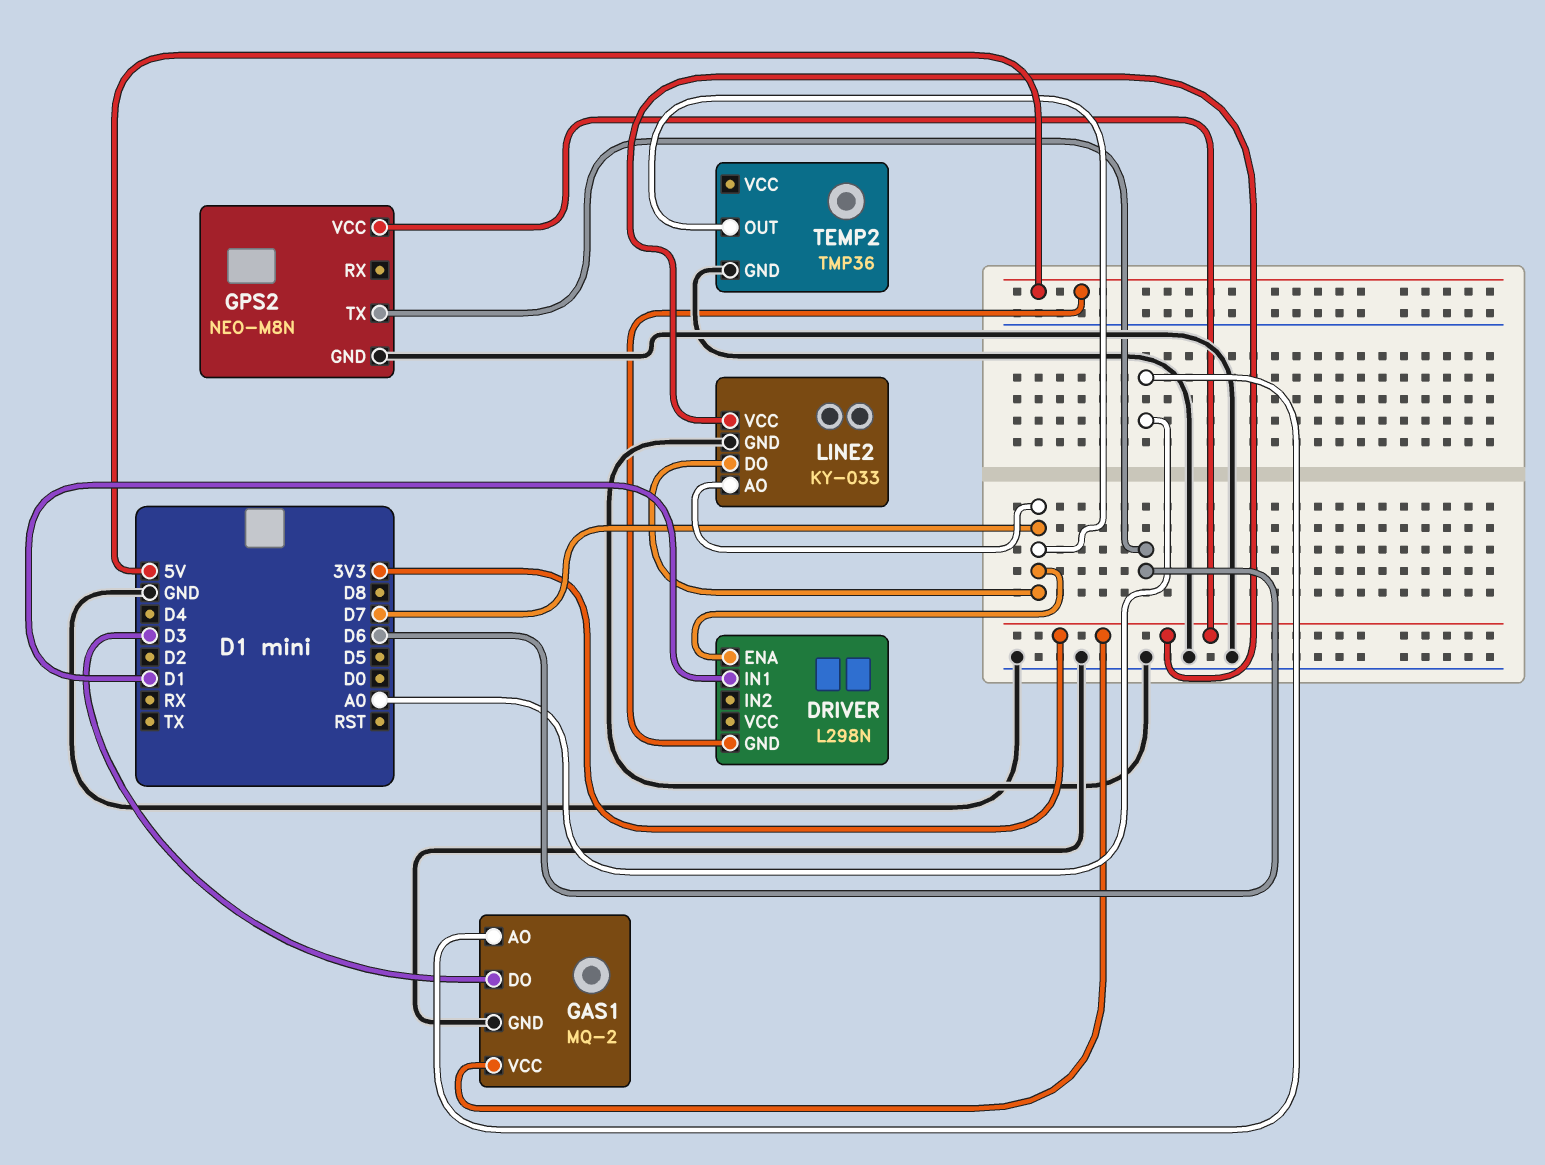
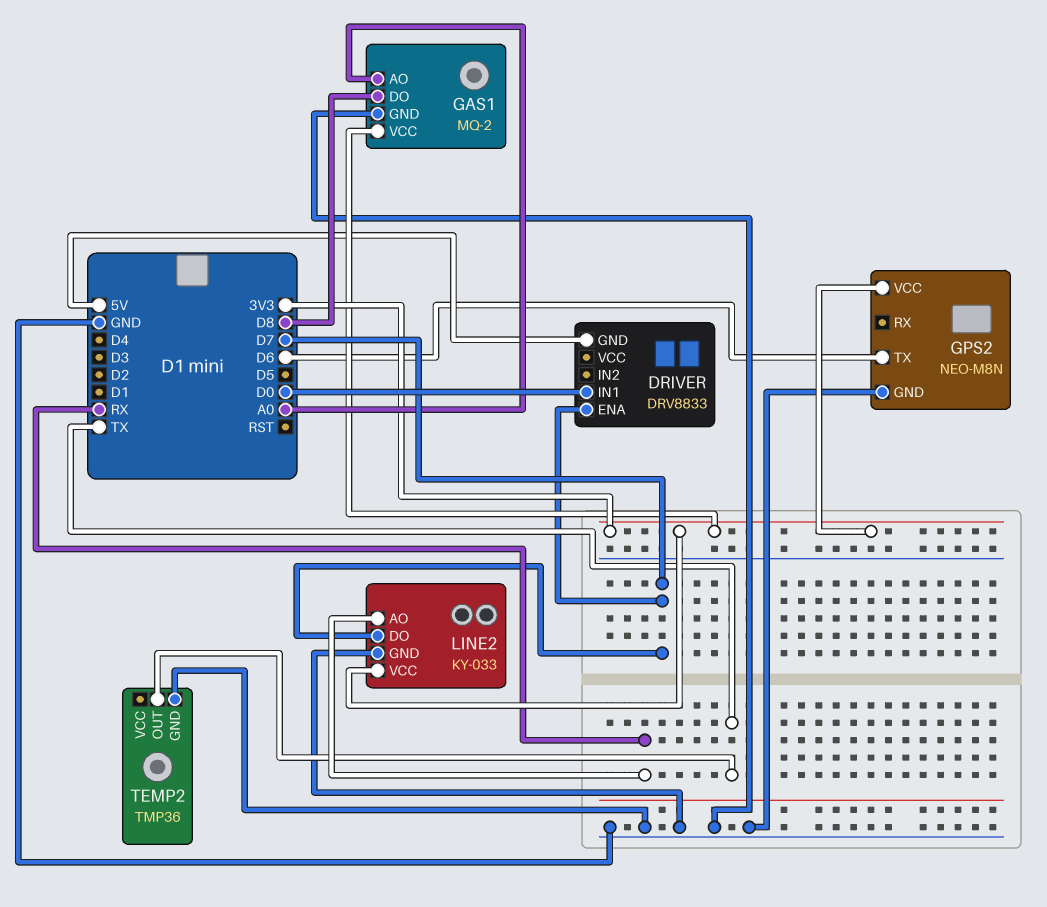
DRIVER: L298N -> DRV8833
DRIVER pin IN1: D1 -> D0
GAS1 pin DO: D3 -> D8
LINE2 pin AO: D7 -> RX
TEMP2 pin OUT: D7 -> TX

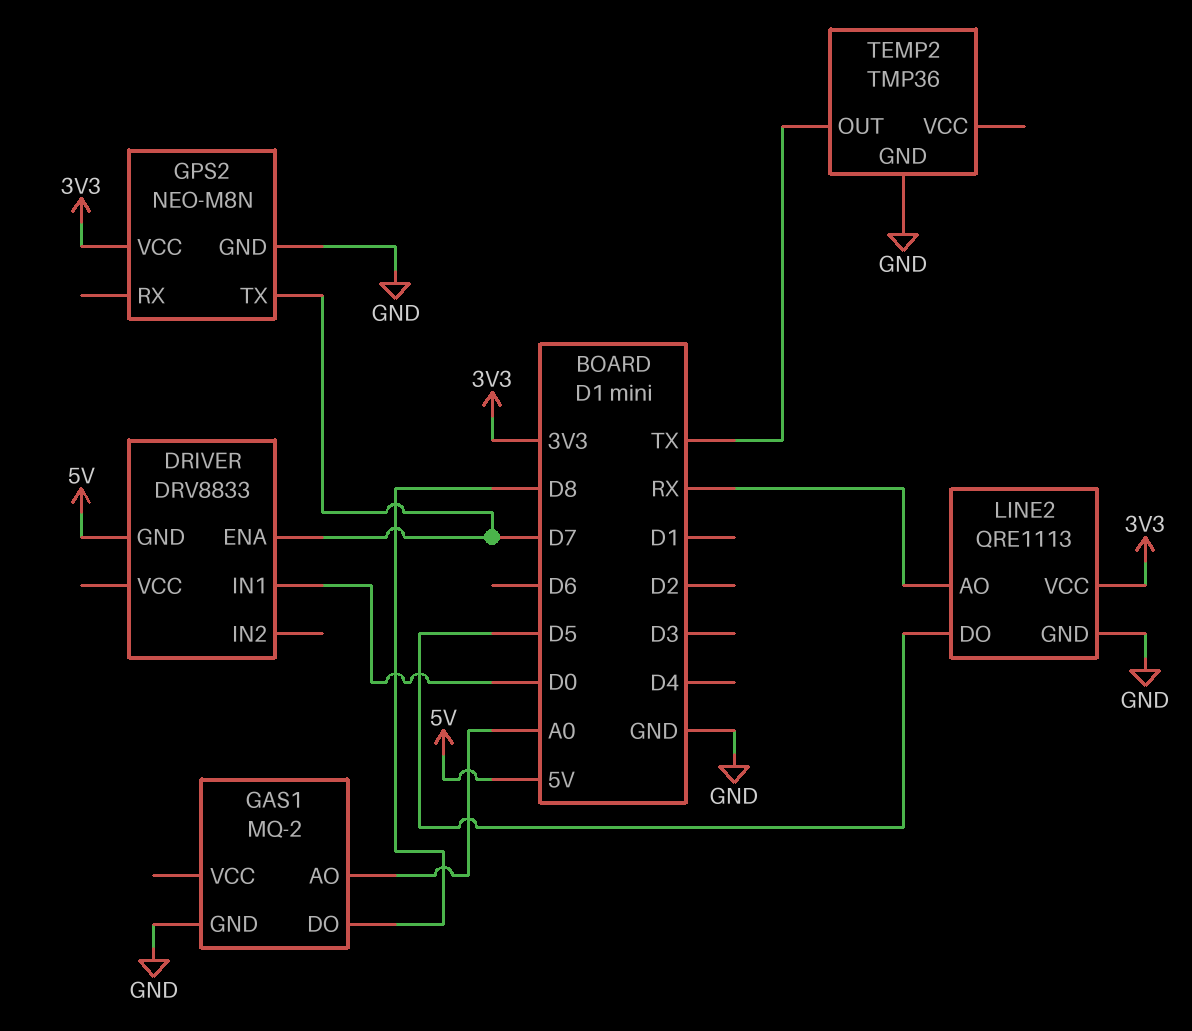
GAS1 pin VCC: 3V3 -> none
GPS2 pin TX: D6 -> D7
LINE2: KY-033 -> QRE1113
LINE2 pin DO: D7 -> D5

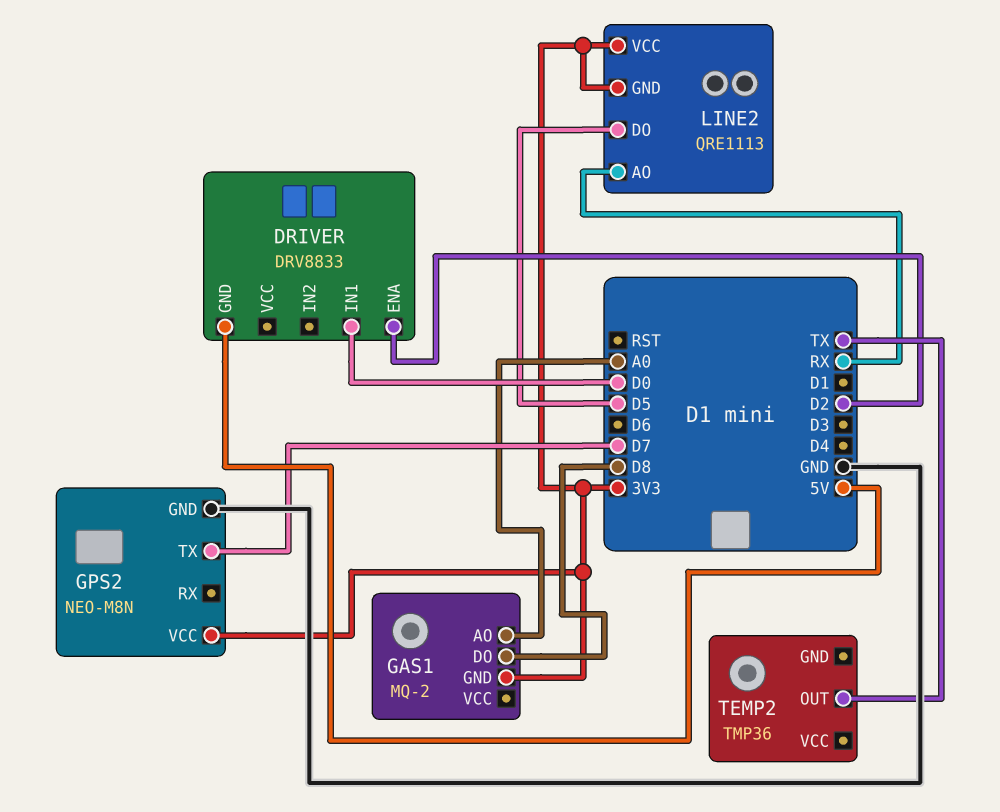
DRIVER pin ENA: D7 -> D2
GAS1 pin GND: GND -> 3V3
LINE2 pin GND: GND -> 3V3
TEMP2 pin GND: GND -> none

